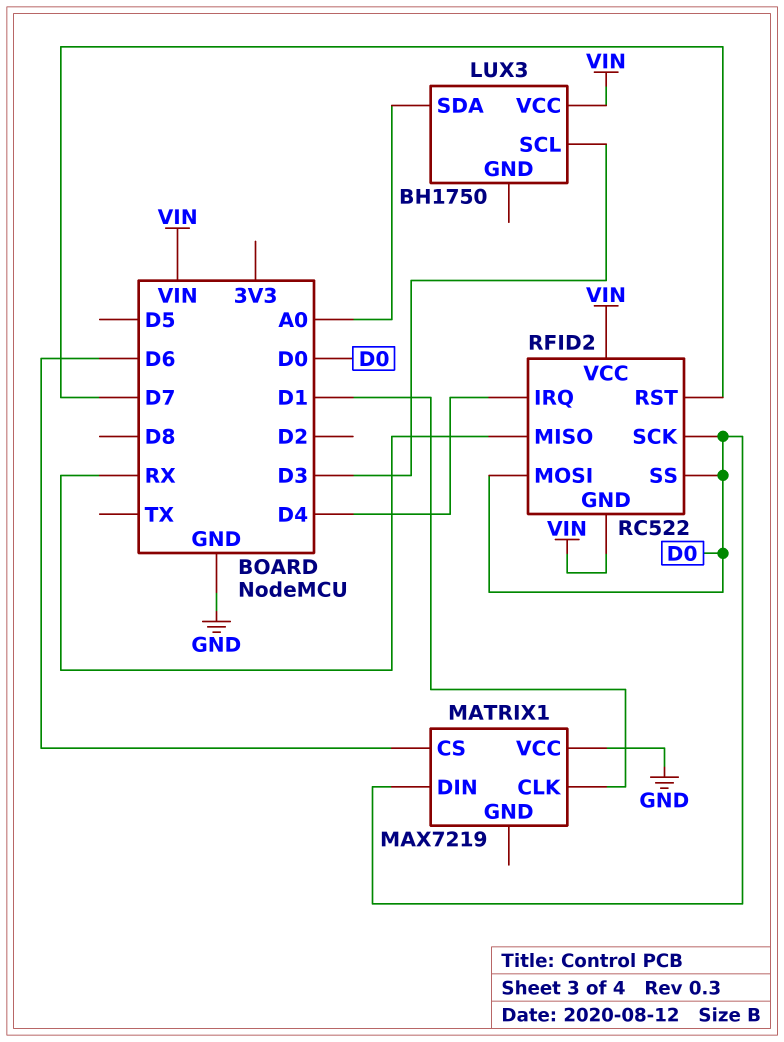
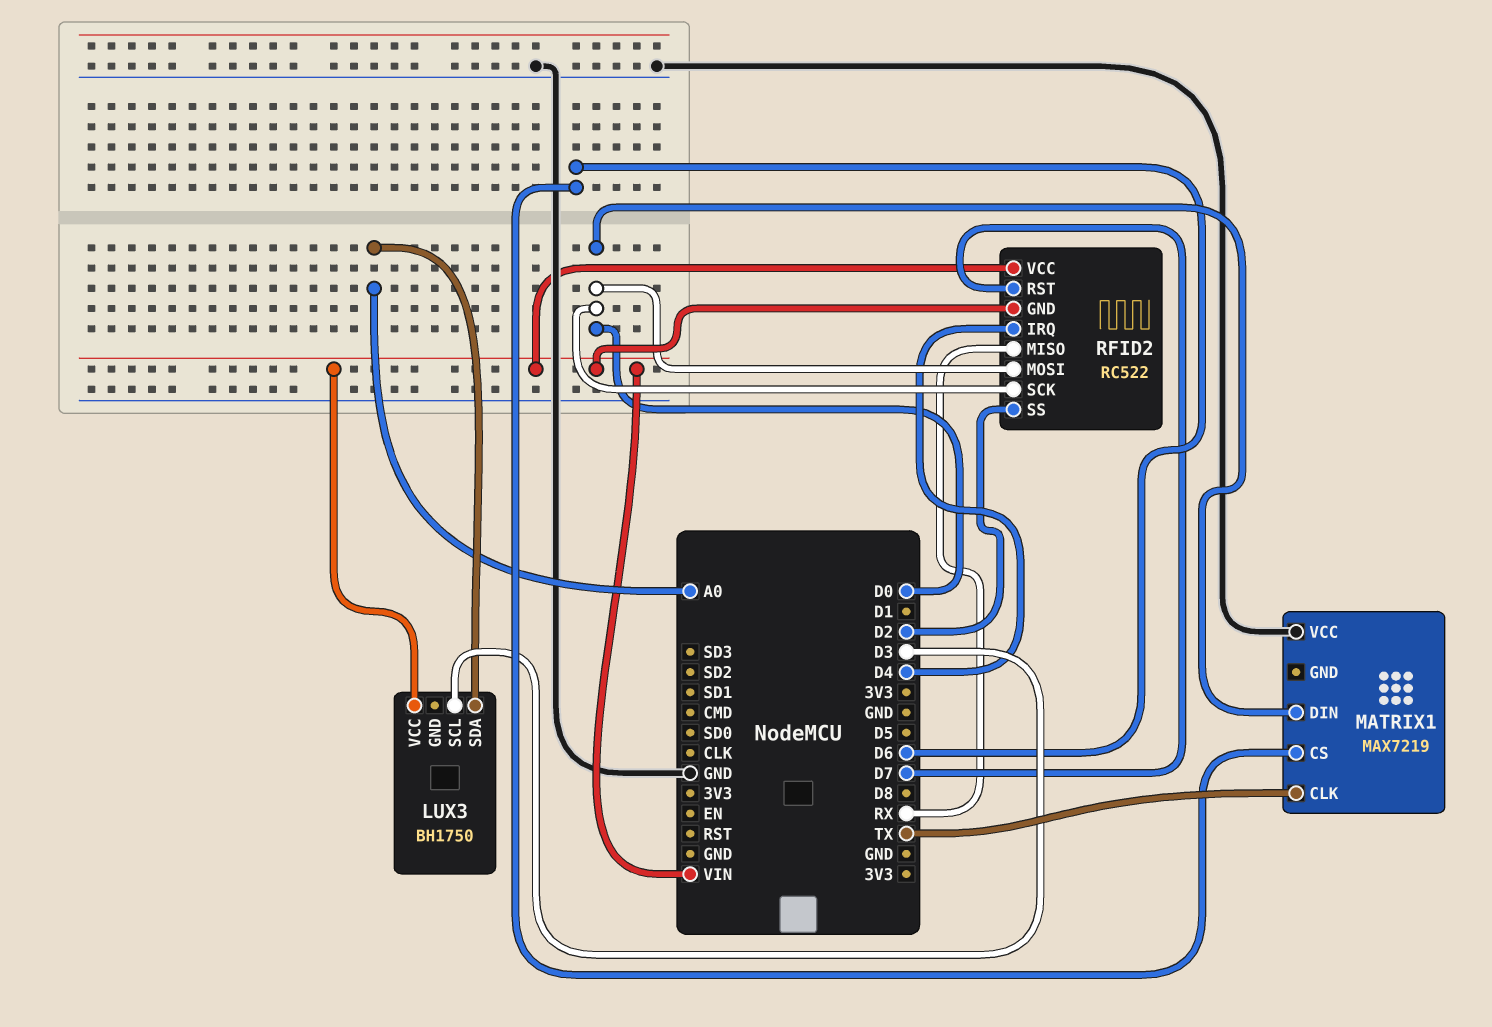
MATRIX1 pin CLK: D1 -> TX
RFID2 pin SS: D0 -> D2

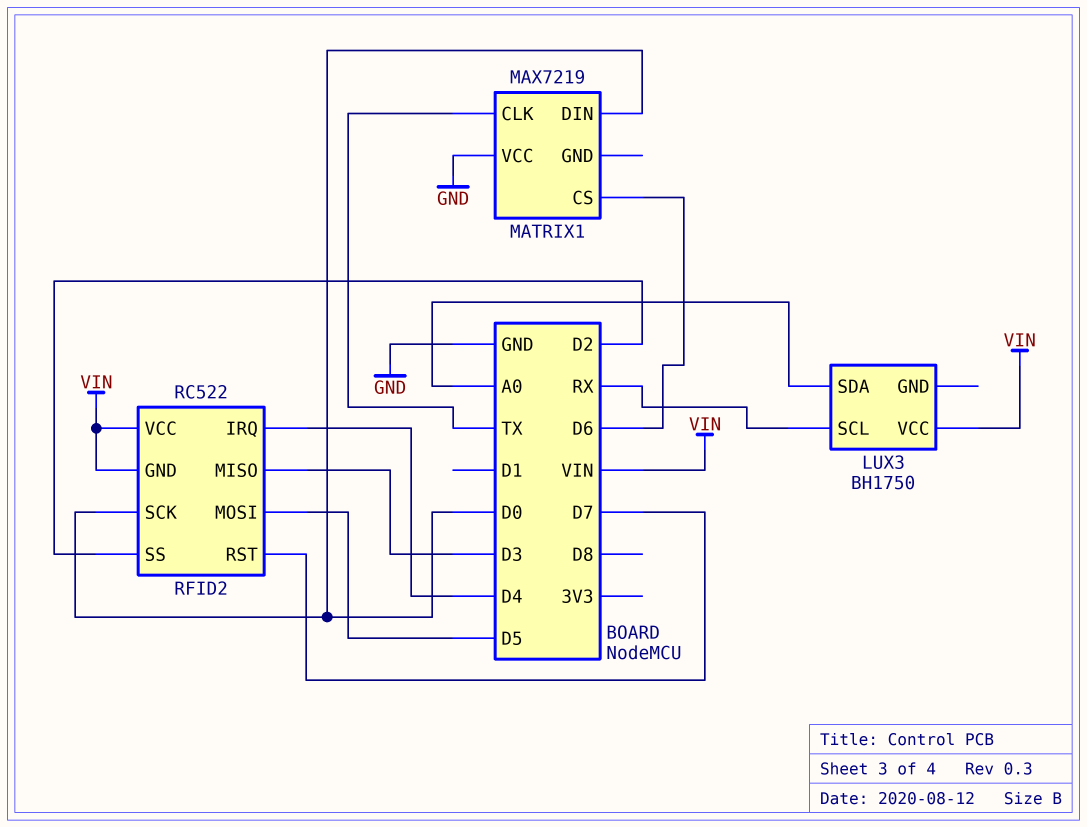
LUX3 pin SCL: D3 -> RX
RFID2 pin MISO: RX -> D3
RFID2 pin MOSI: D0 -> D5

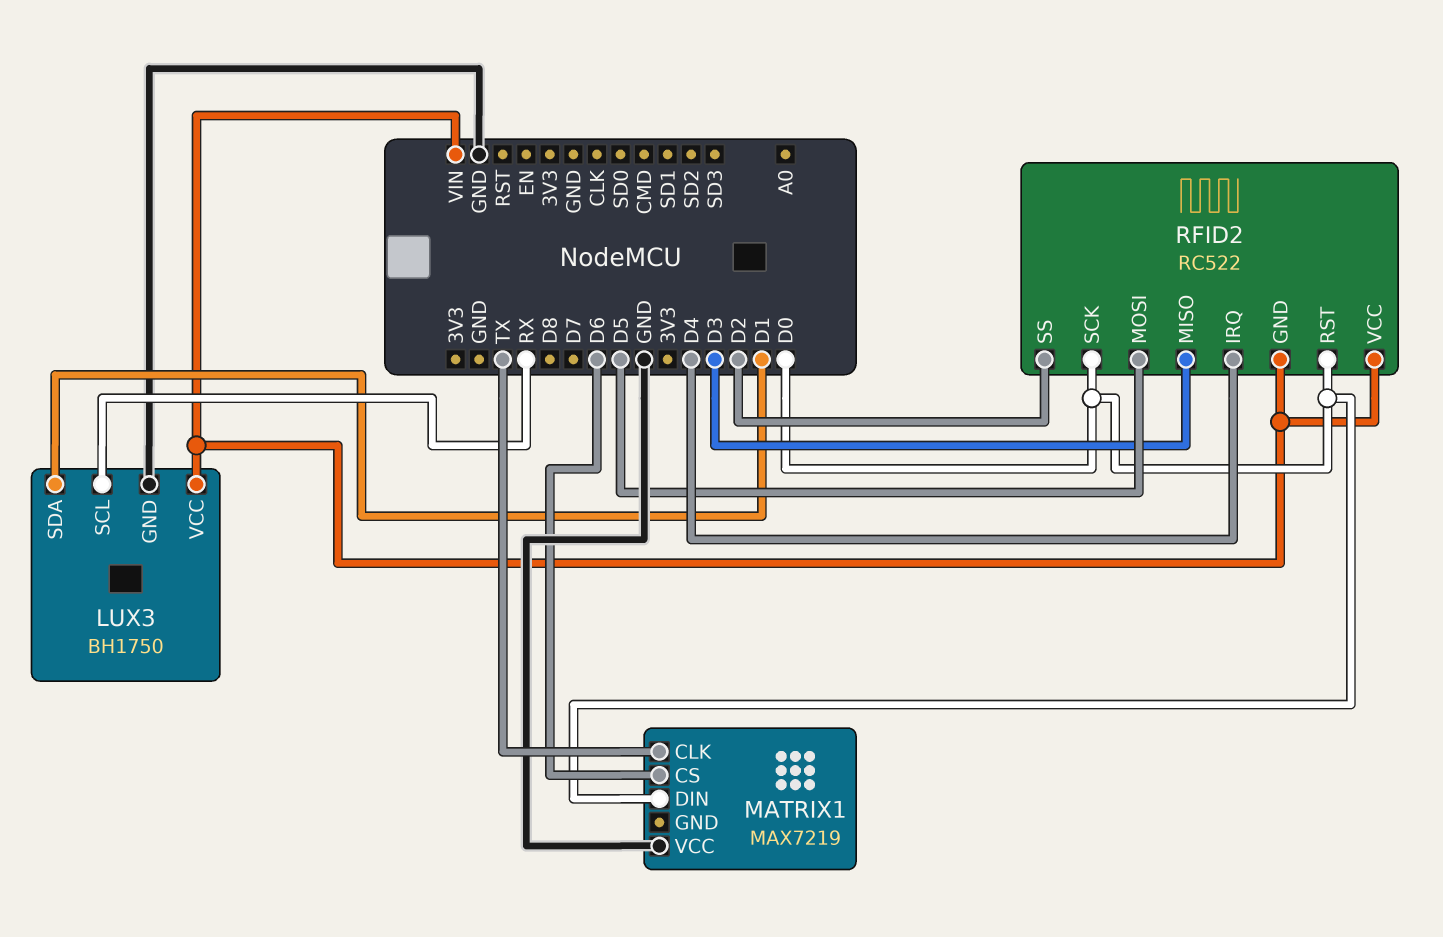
LUX3 pin GND: none -> GND
LUX3 pin SDA: A0 -> D1
RFID2 pin RST: D7 -> D0

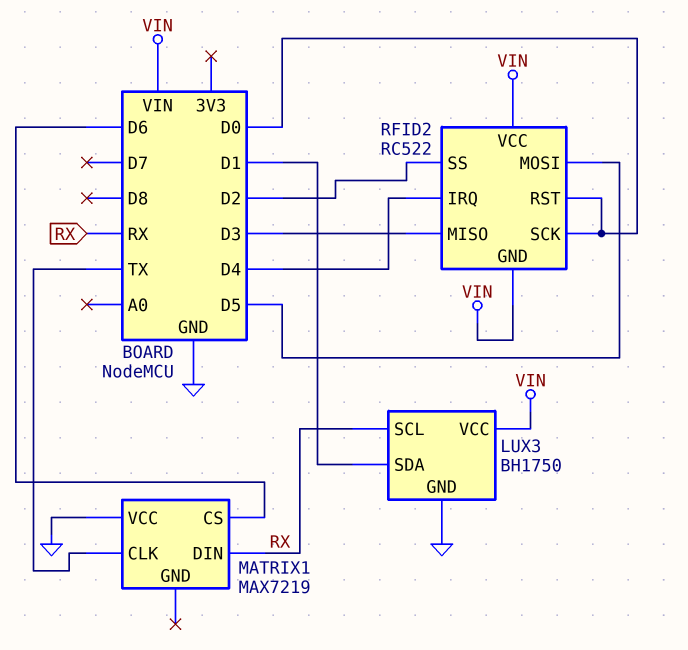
MATRIX1 pin DIN: D0 -> RX

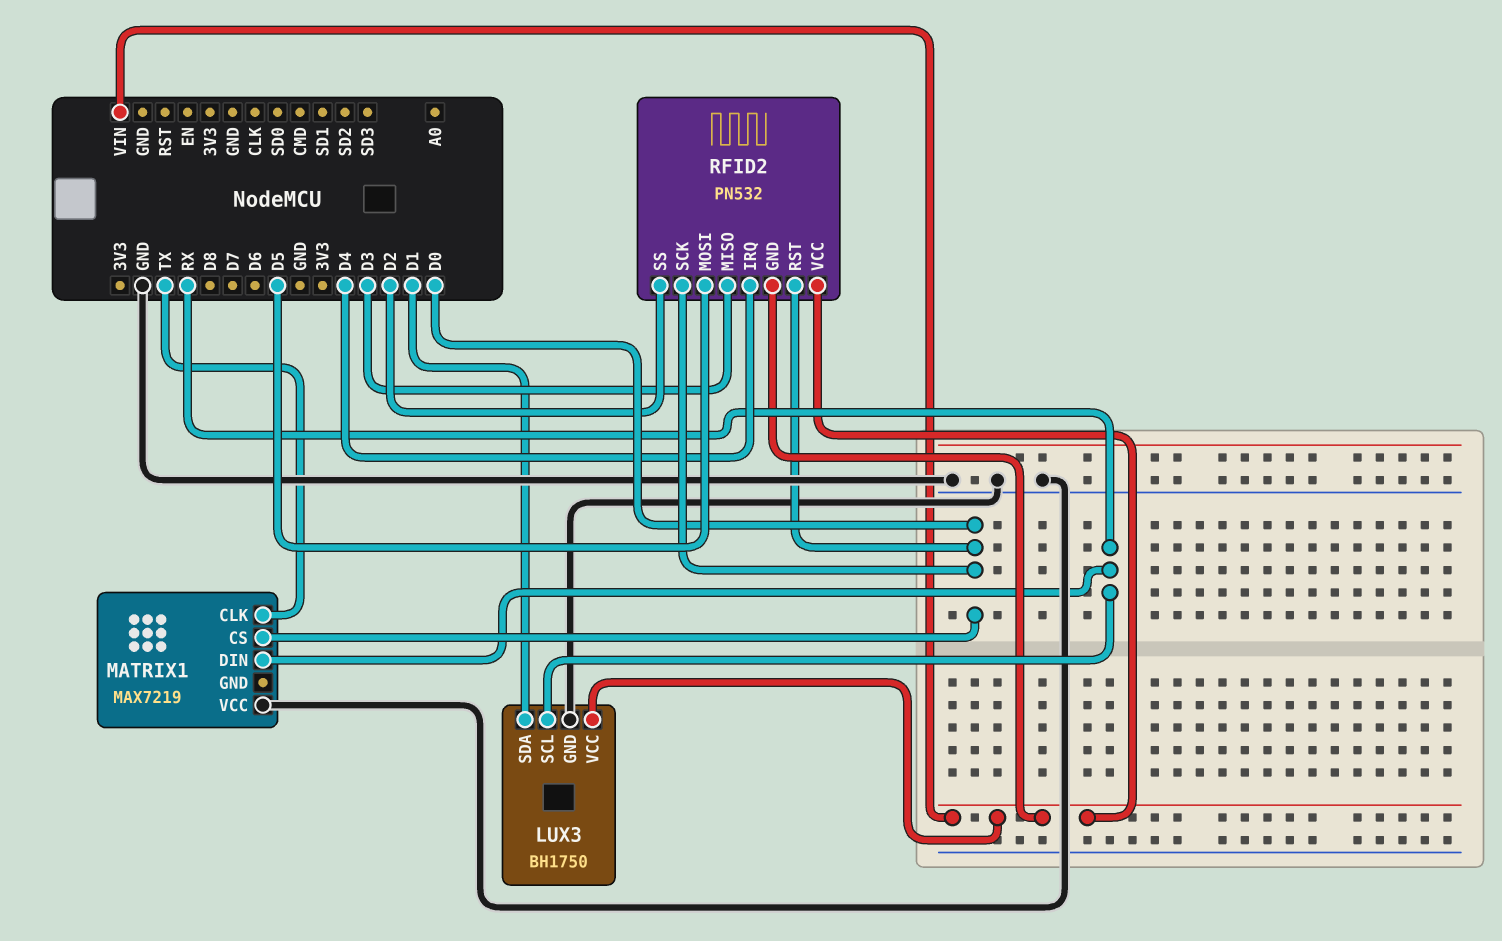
MATRIX1 pin CS: D6 -> D0
RFID2: RC522 -> PN532

